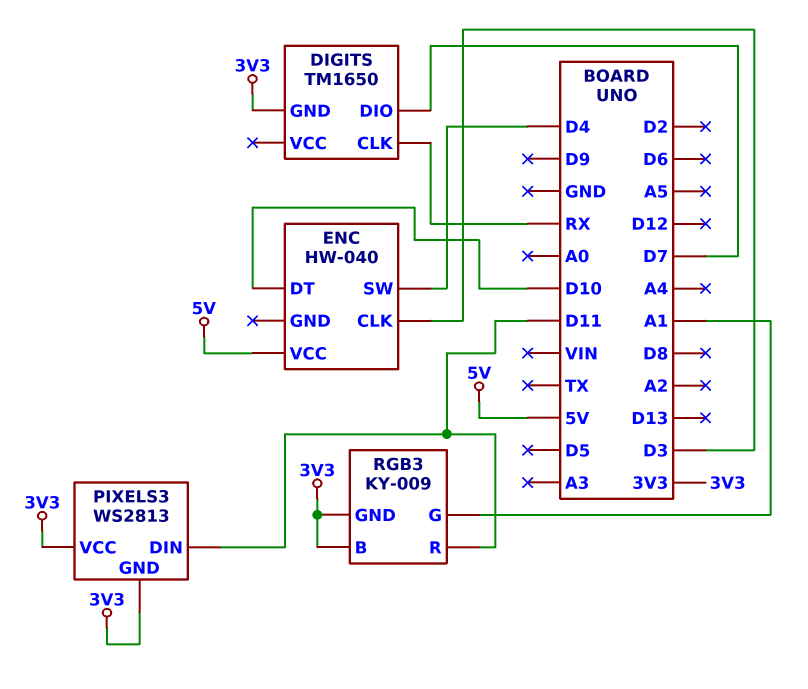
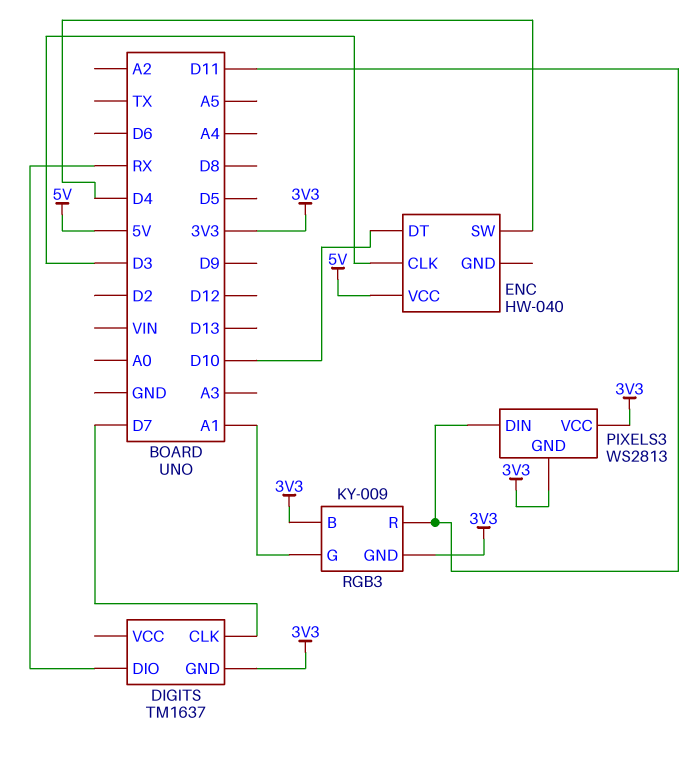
DIGITS: TM1650 -> TM1637
DIGITS pin CLK: RX -> D7
DIGITS pin DIO: D7 -> RX

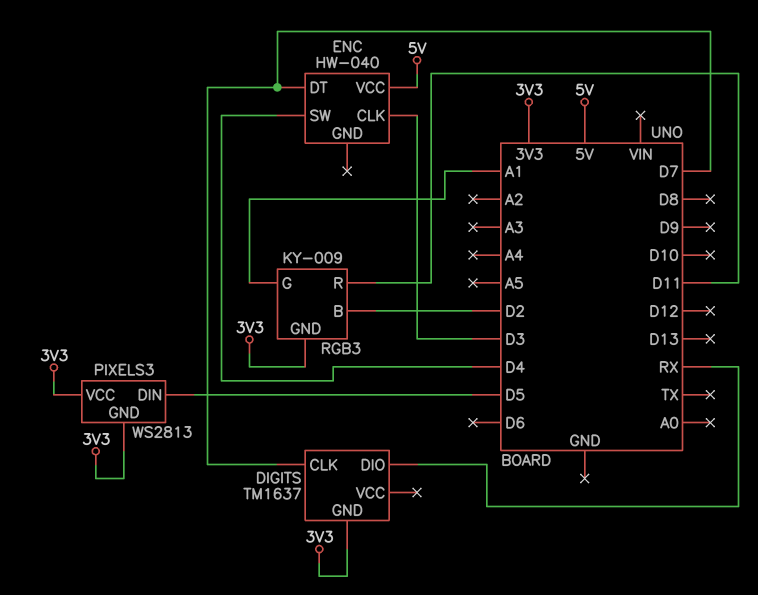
ENC pin DT: D10 -> D7
PIXELS3 pin DIN: D11 -> D5
RGB3 pin B: 3V3 -> D2

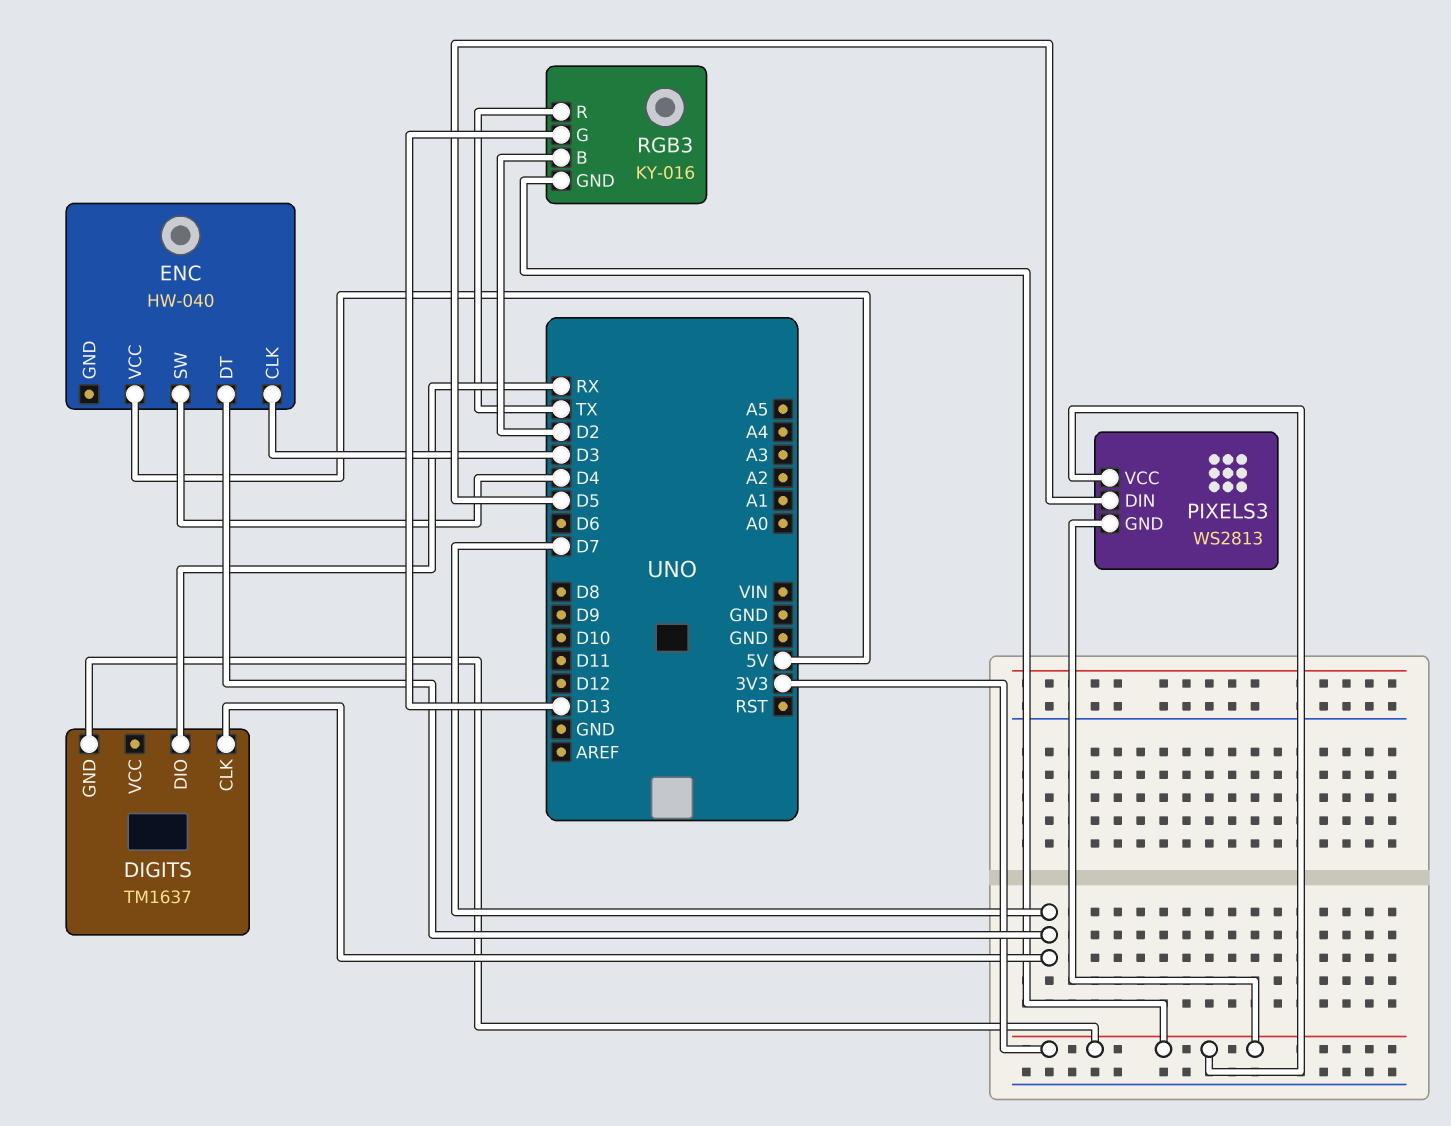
RGB3: KY-009 -> KY-016
RGB3 pin G: A1 -> D13
RGB3 pin R: D11 -> TX

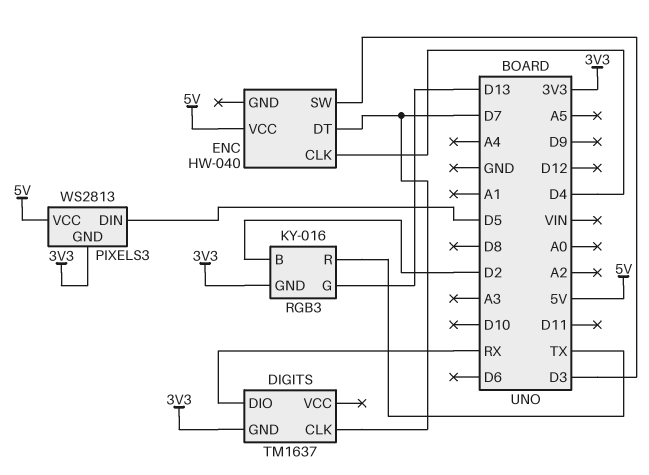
ENC pin CLK: D3 -> D4
ENC pin SW: D4 -> D3
PIXELS3 pin VCC: 3V3 -> 5V

